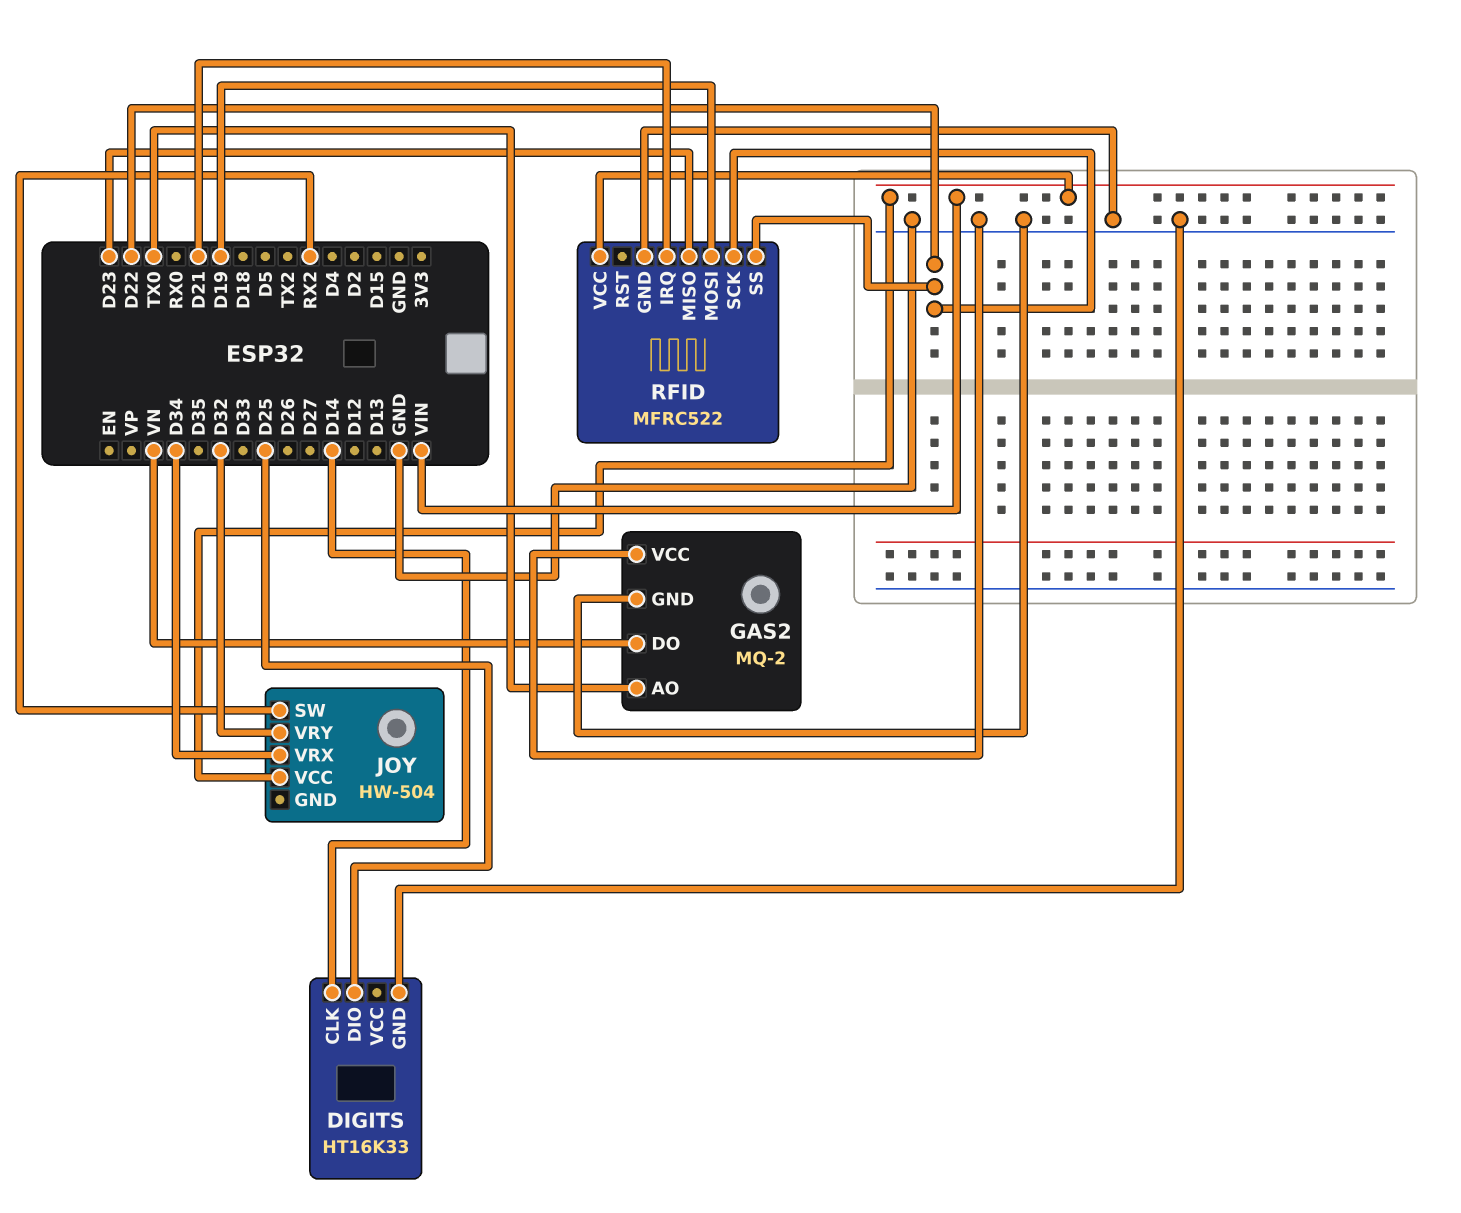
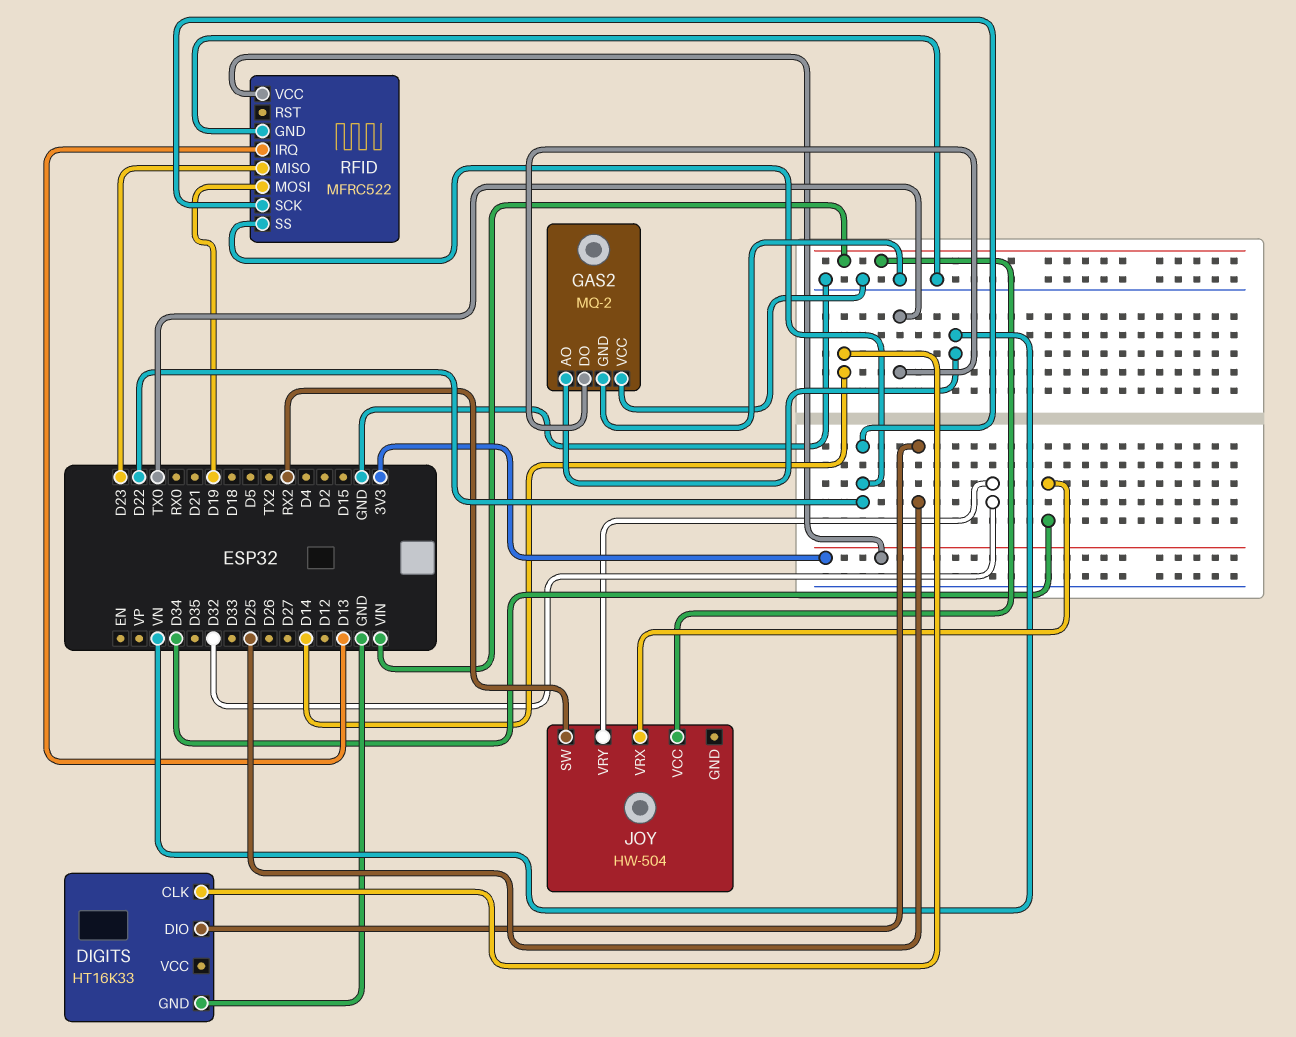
GAS2 pin AO: TX0 -> VN
GAS2 pin DO: VN -> TX0
RFID pin IRQ: D21 -> D13
RFID pin VCC: VIN -> 3V3

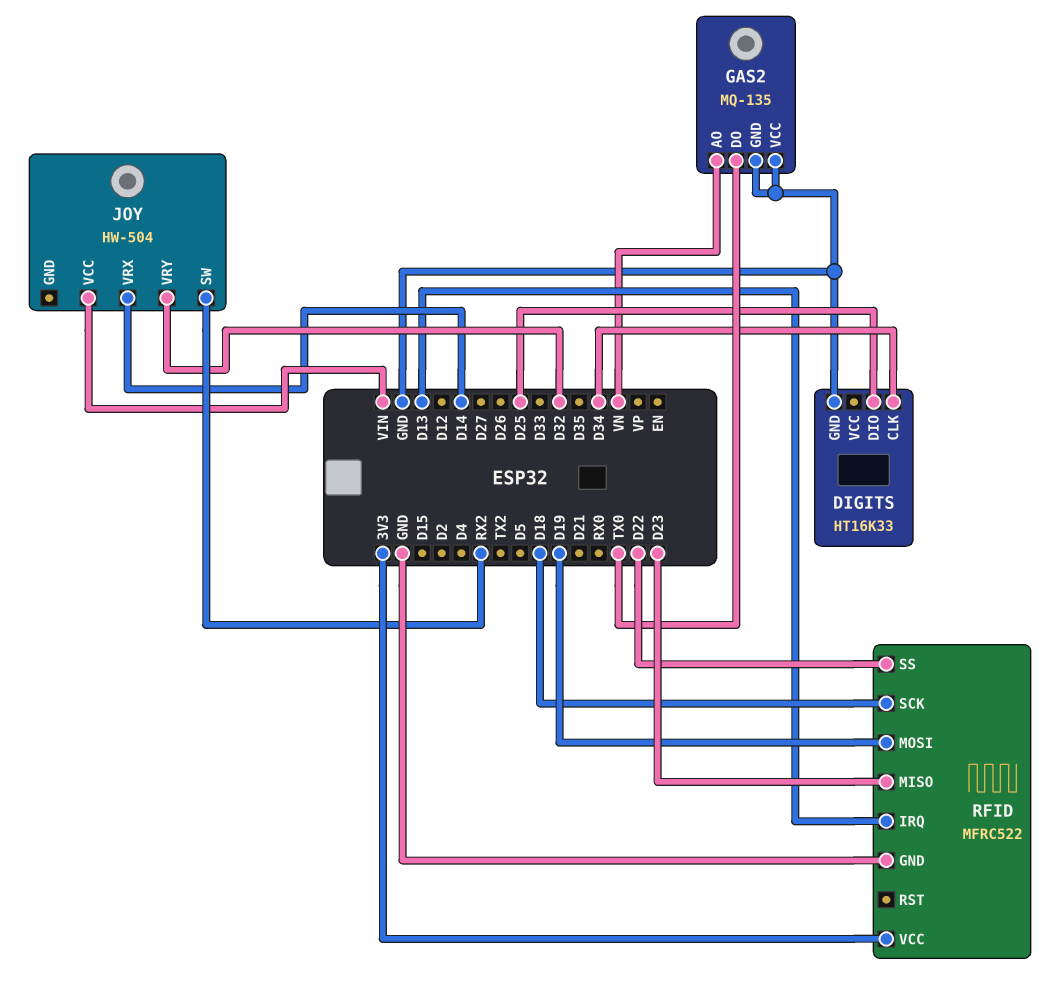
DIGITS pin CLK: D14 -> D34
GAS2: MQ-2 -> MQ-135
JOY pin VRX: D34 -> D14
RFID pin SCK: D22 -> D18

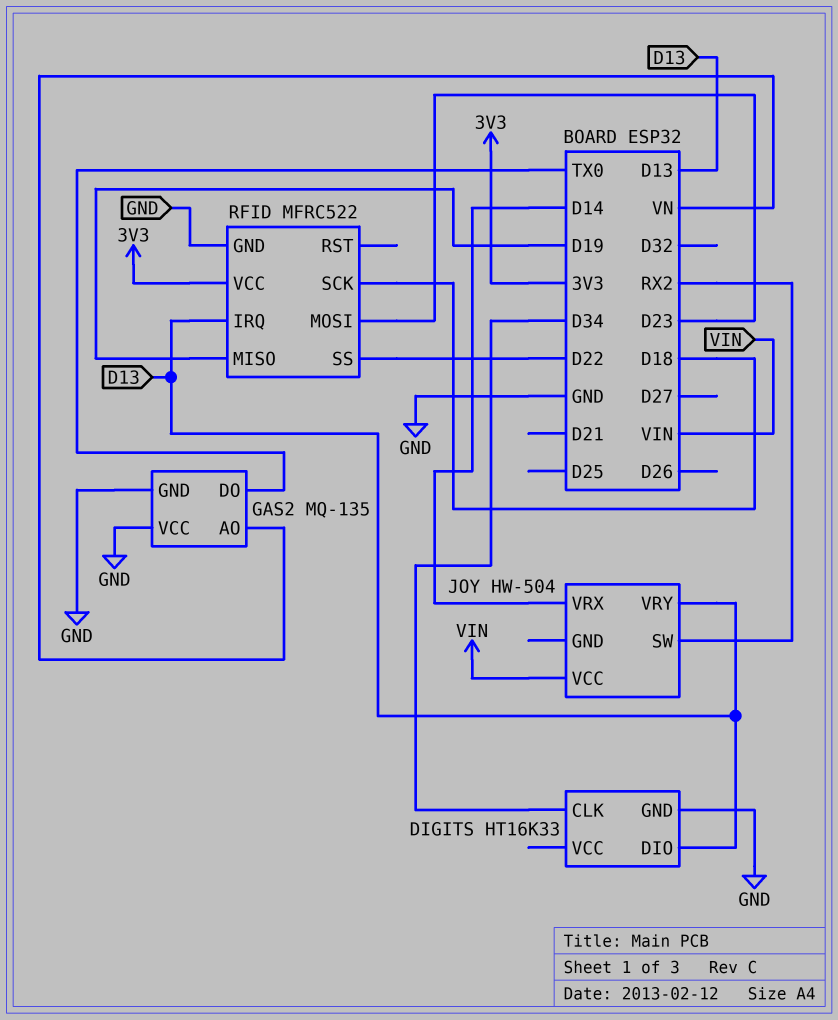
DIGITS pin DIO: D25 -> D13
JOY pin VRY: D32 -> D13
RFID pin MISO: D23 -> D19
RFID pin MOSI: D19 -> D23

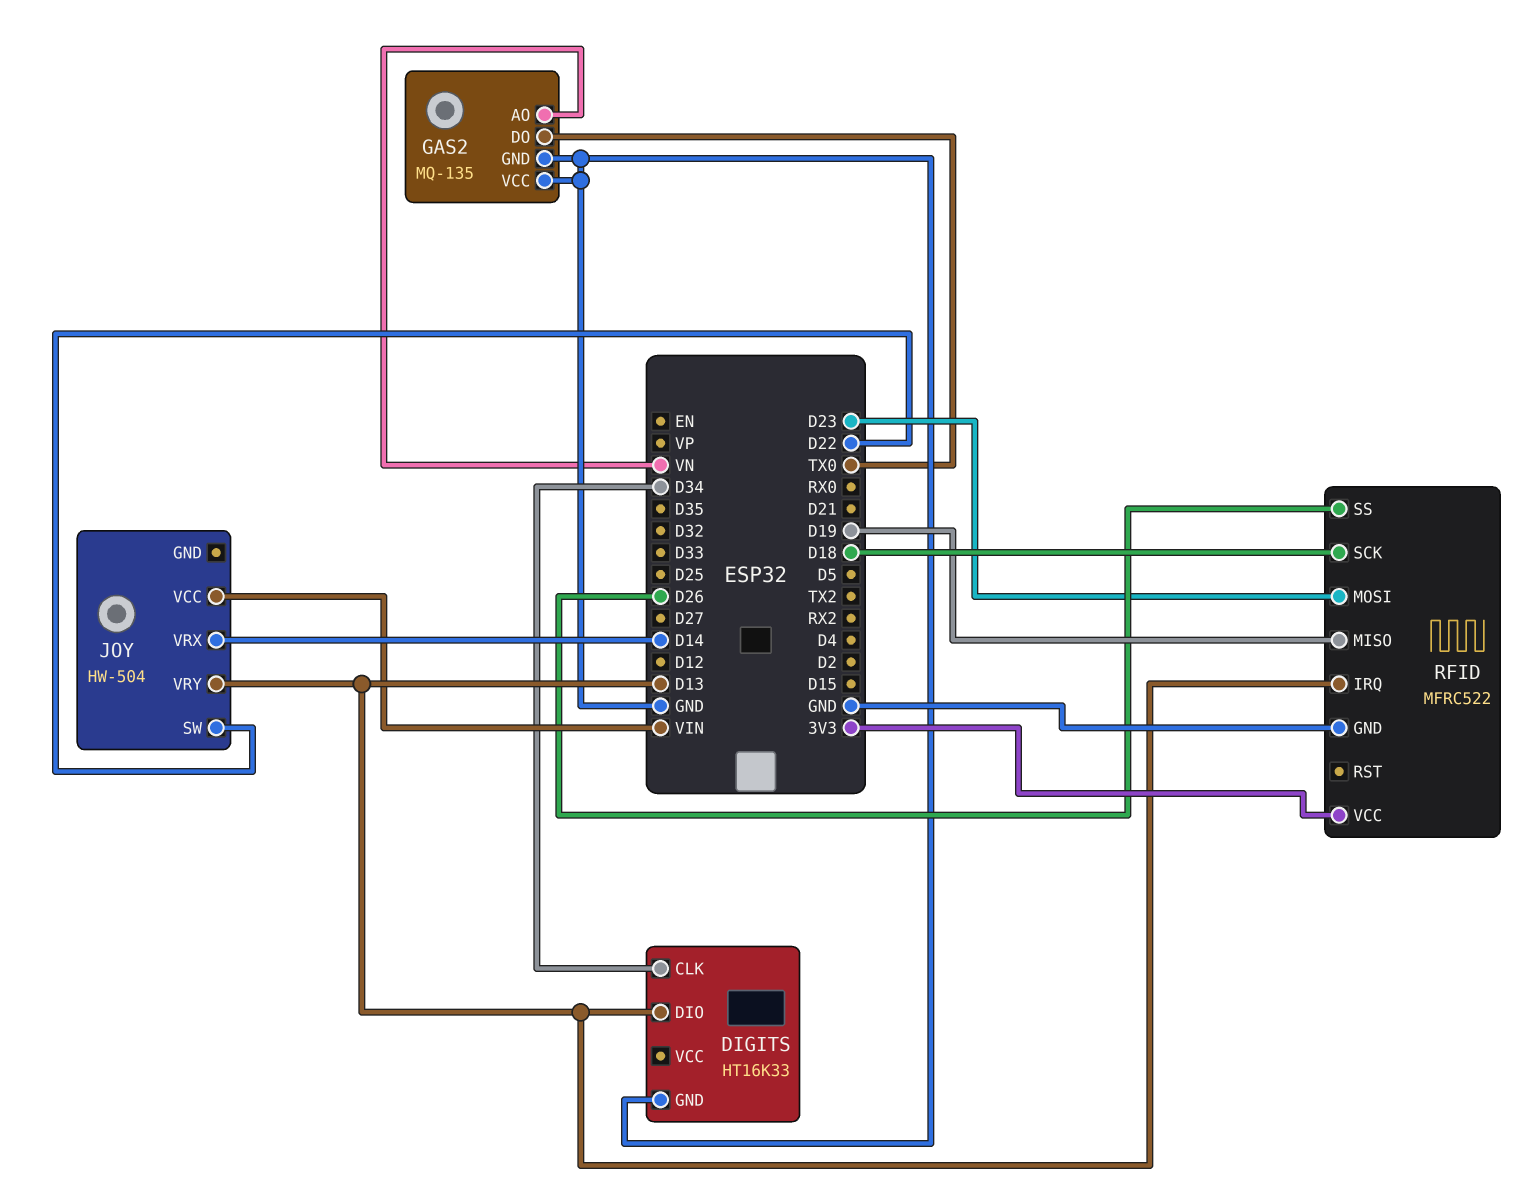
JOY pin SW: RX2 -> D22
RFID pin SS: D22 -> D26

